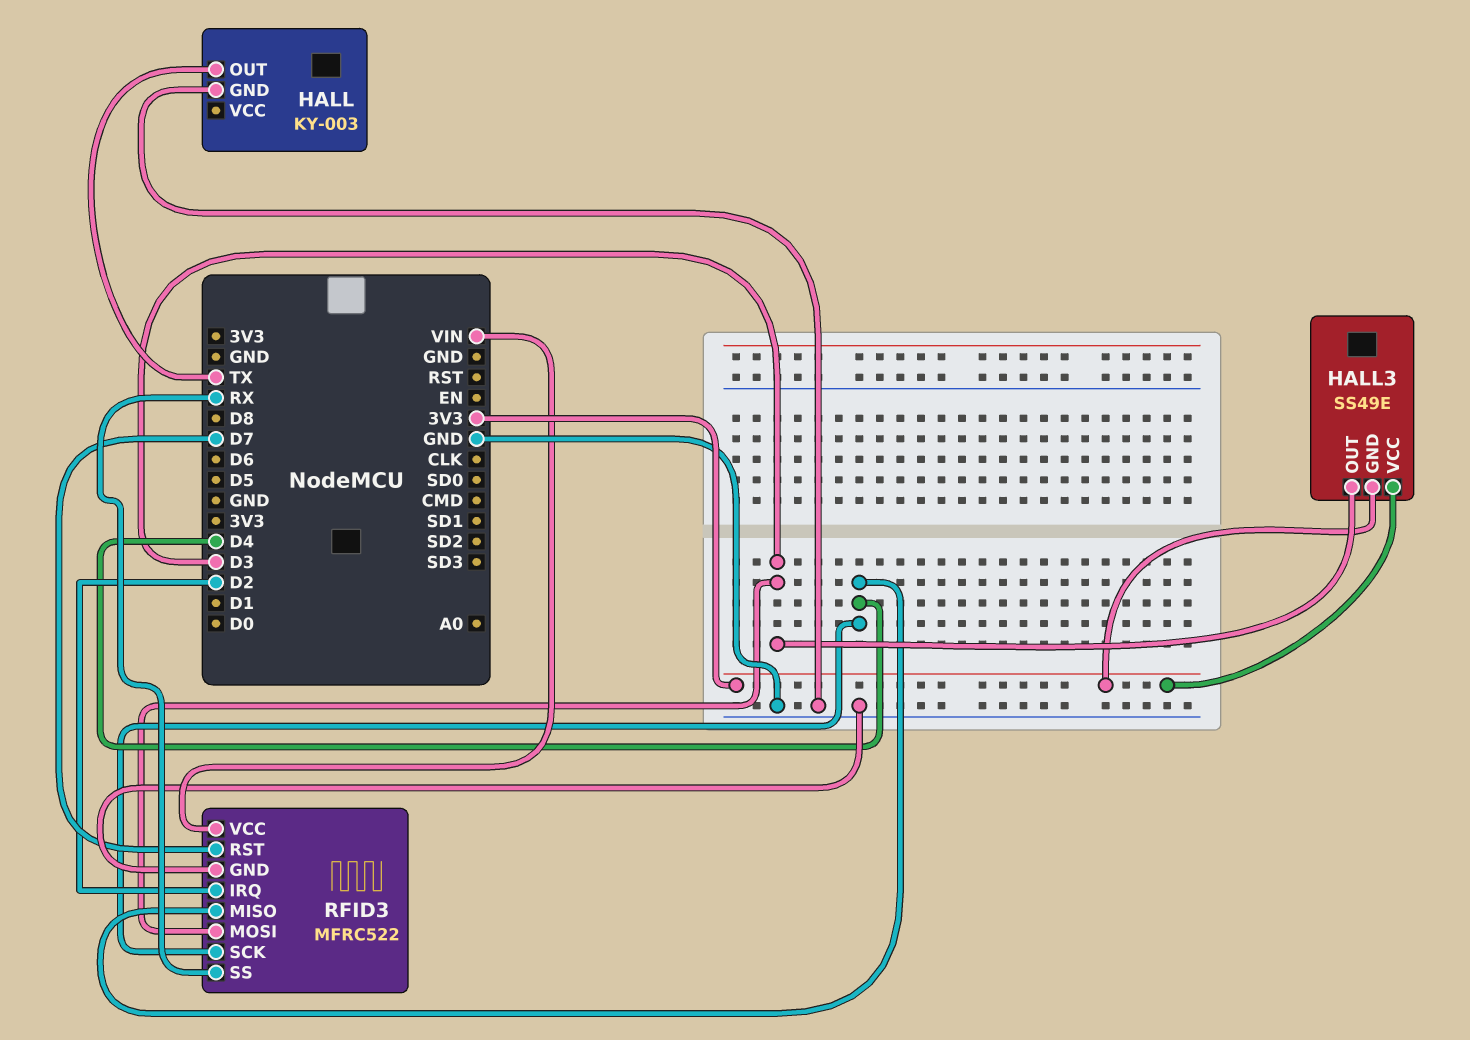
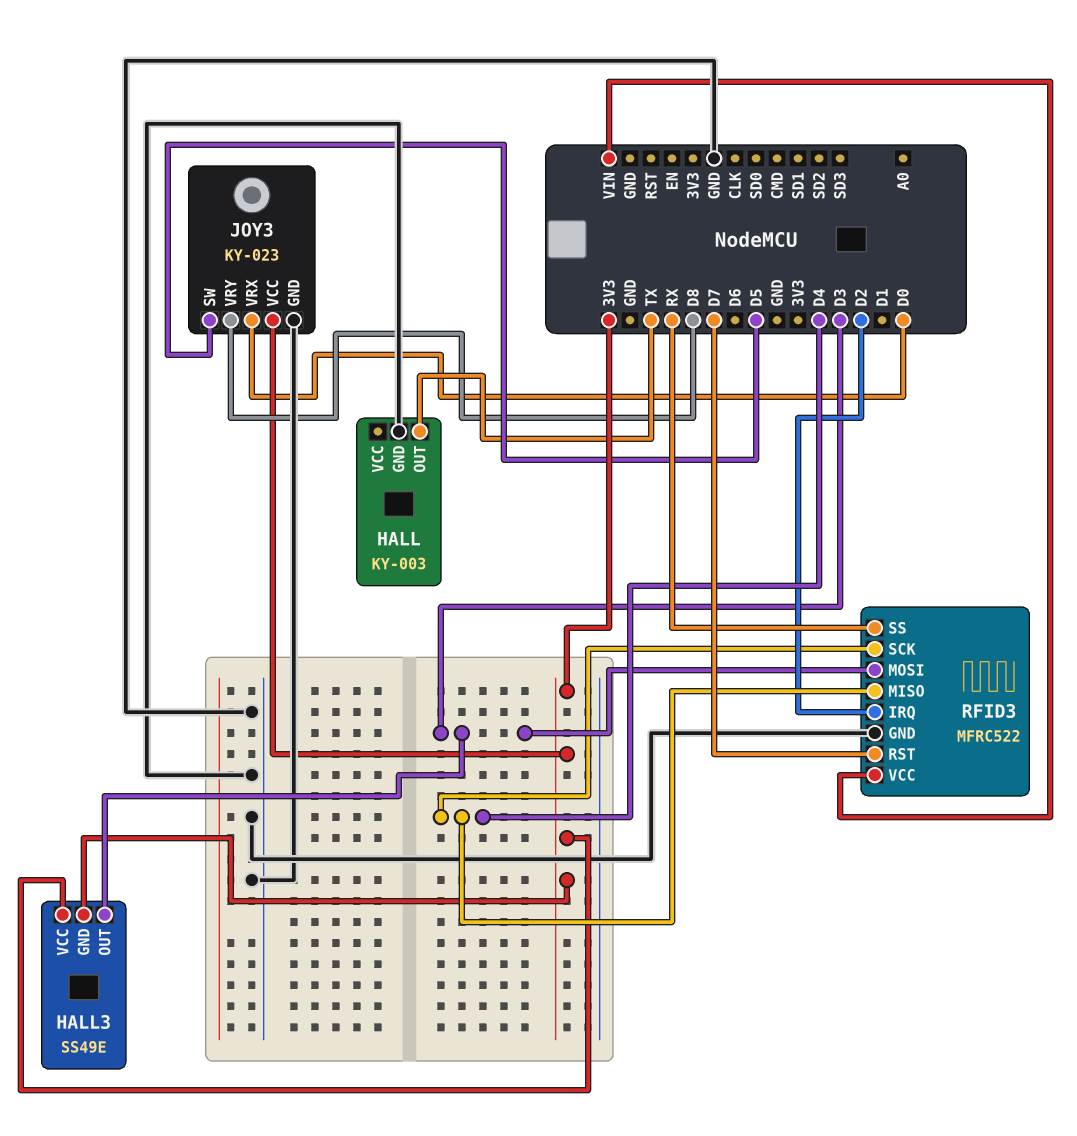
JOY3: none -> KY-023
JOY3 pin GND: none -> GND
JOY3 pin SW: none -> D5
JOY3 pin VCC: none -> 3V3
JOY3 pin VRX: none -> D0
JOY3 pin VRY: none -> D8

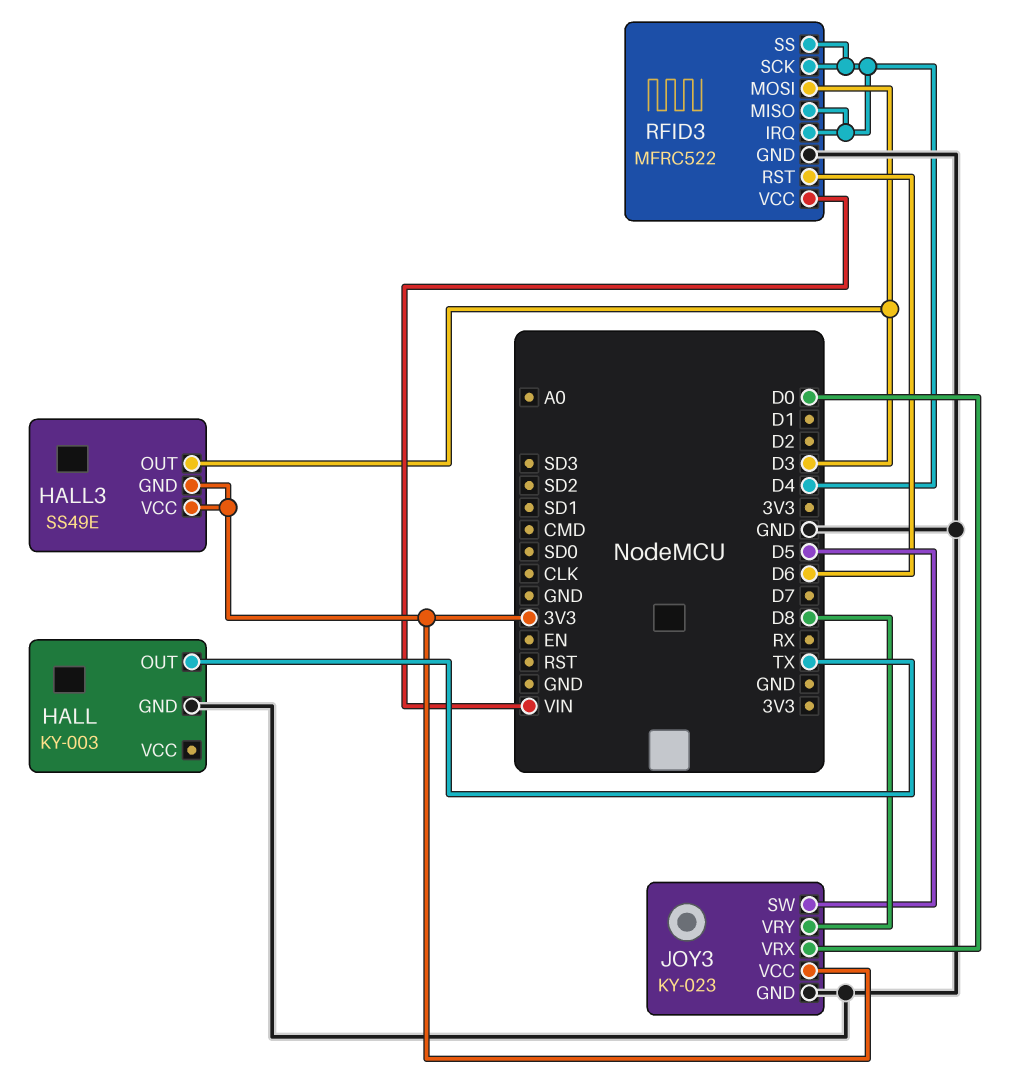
RFID3 pin IRQ: D2 -> D4
RFID3 pin RST: D7 -> D6
RFID3 pin SS: RX -> D4

